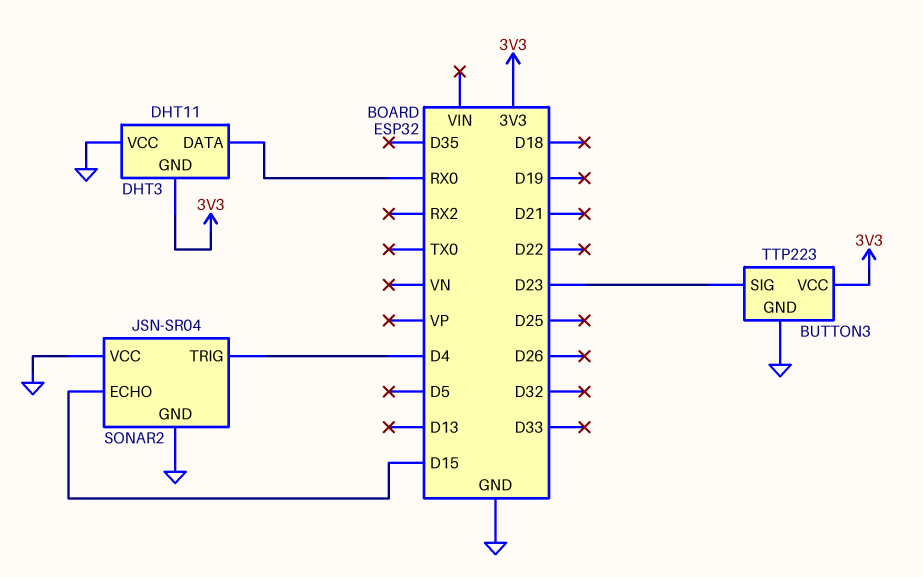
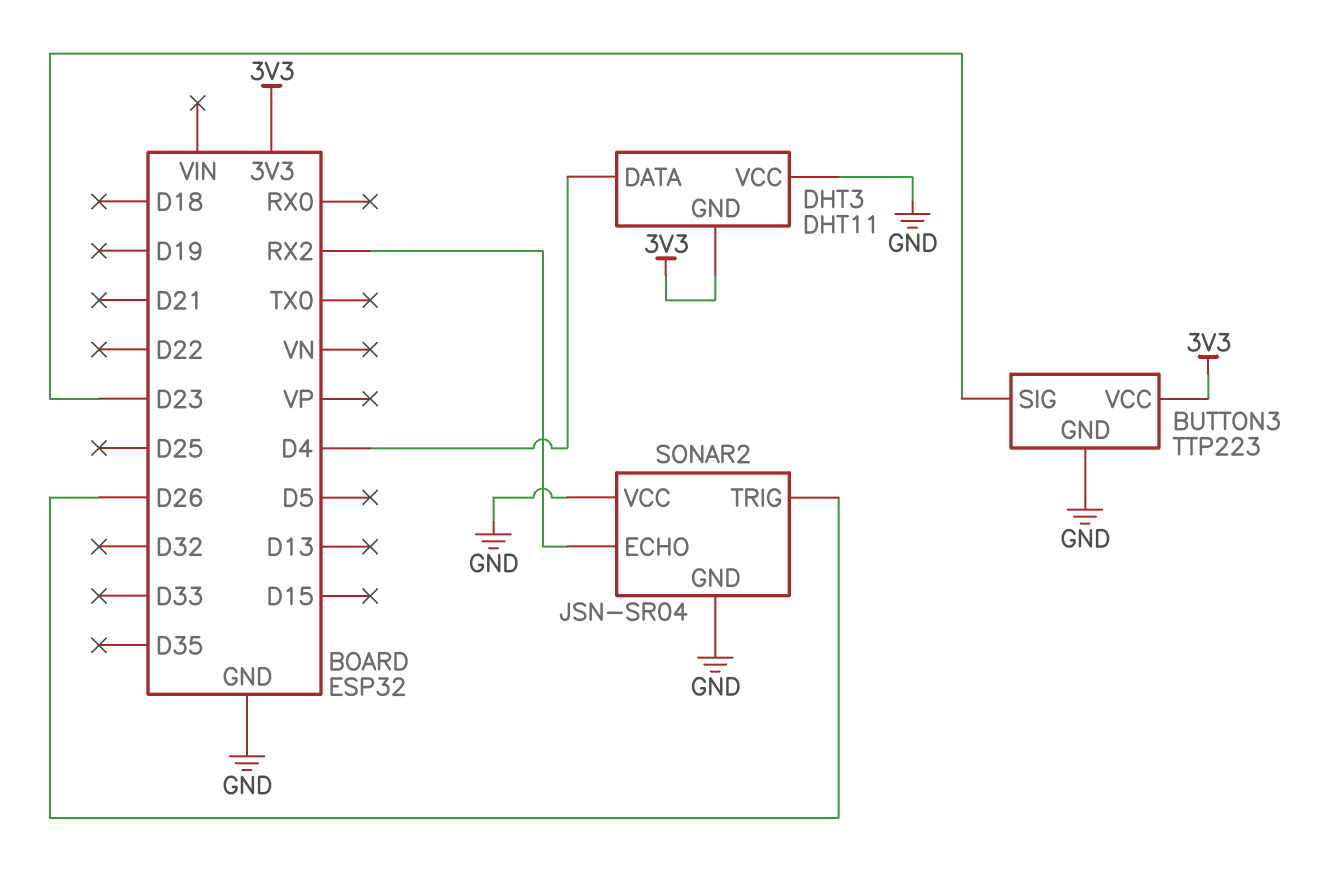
DHT3 pin DATA: RX0 -> D4
SONAR2 pin ECHO: D15 -> RX2
SONAR2 pin TRIG: D4 -> D26

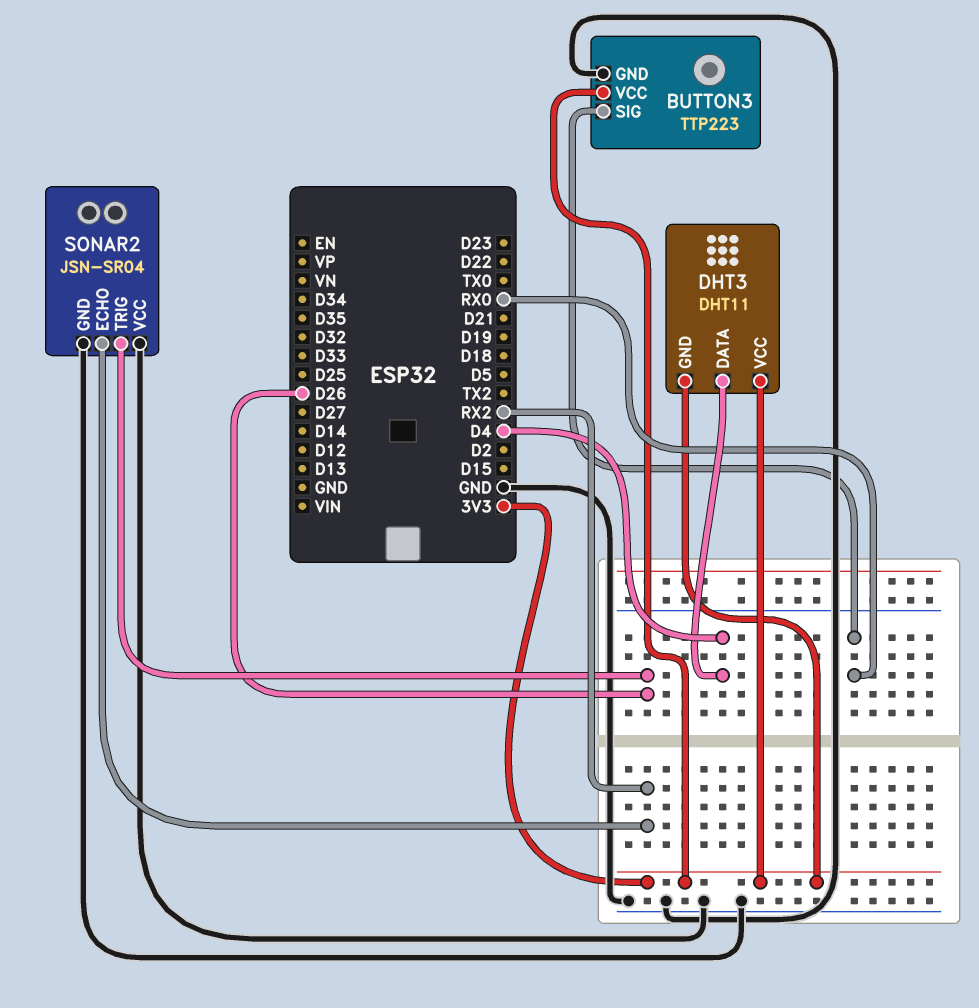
BUTTON3 pin SIG: D23 -> RX0
DHT3 pin VCC: GND -> 3V3

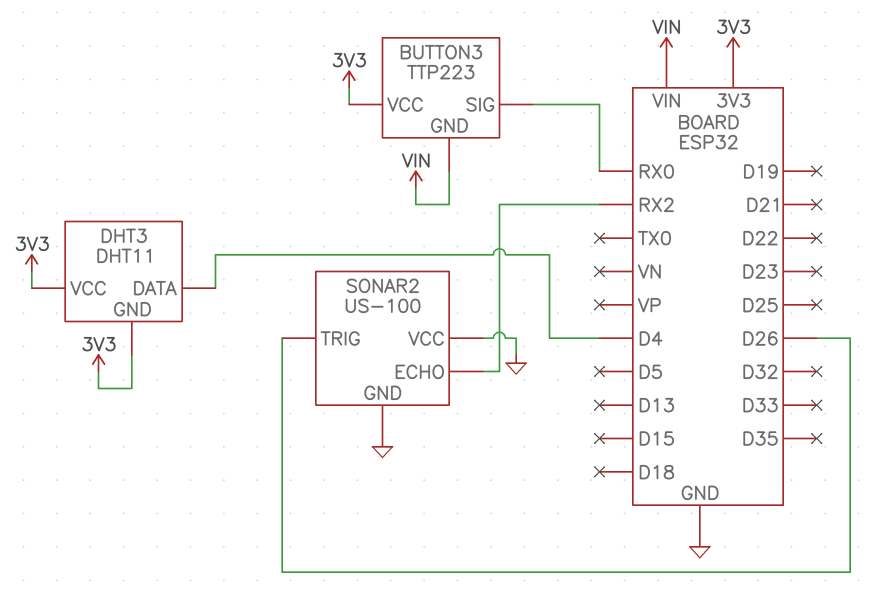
BUTTON3 pin GND: GND -> VIN
SONAR2: JSN-SR04 -> US-100

